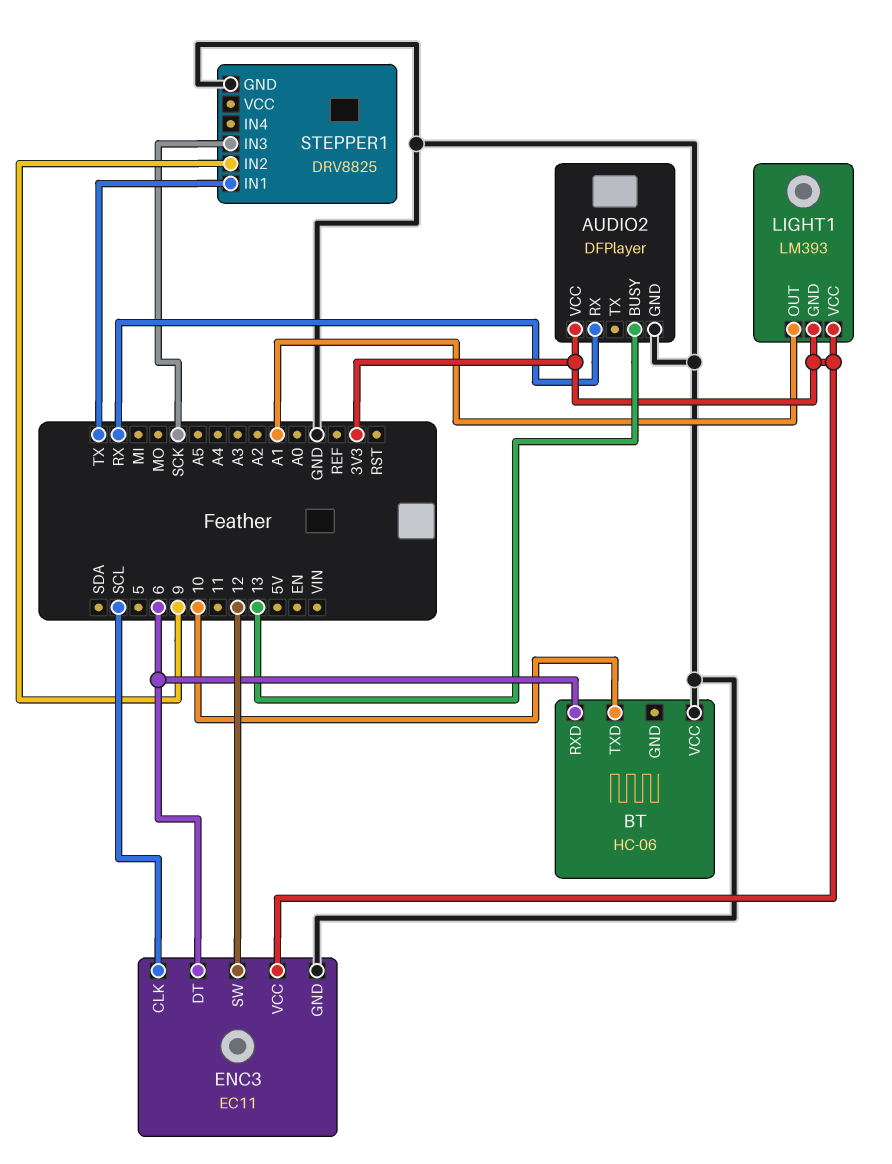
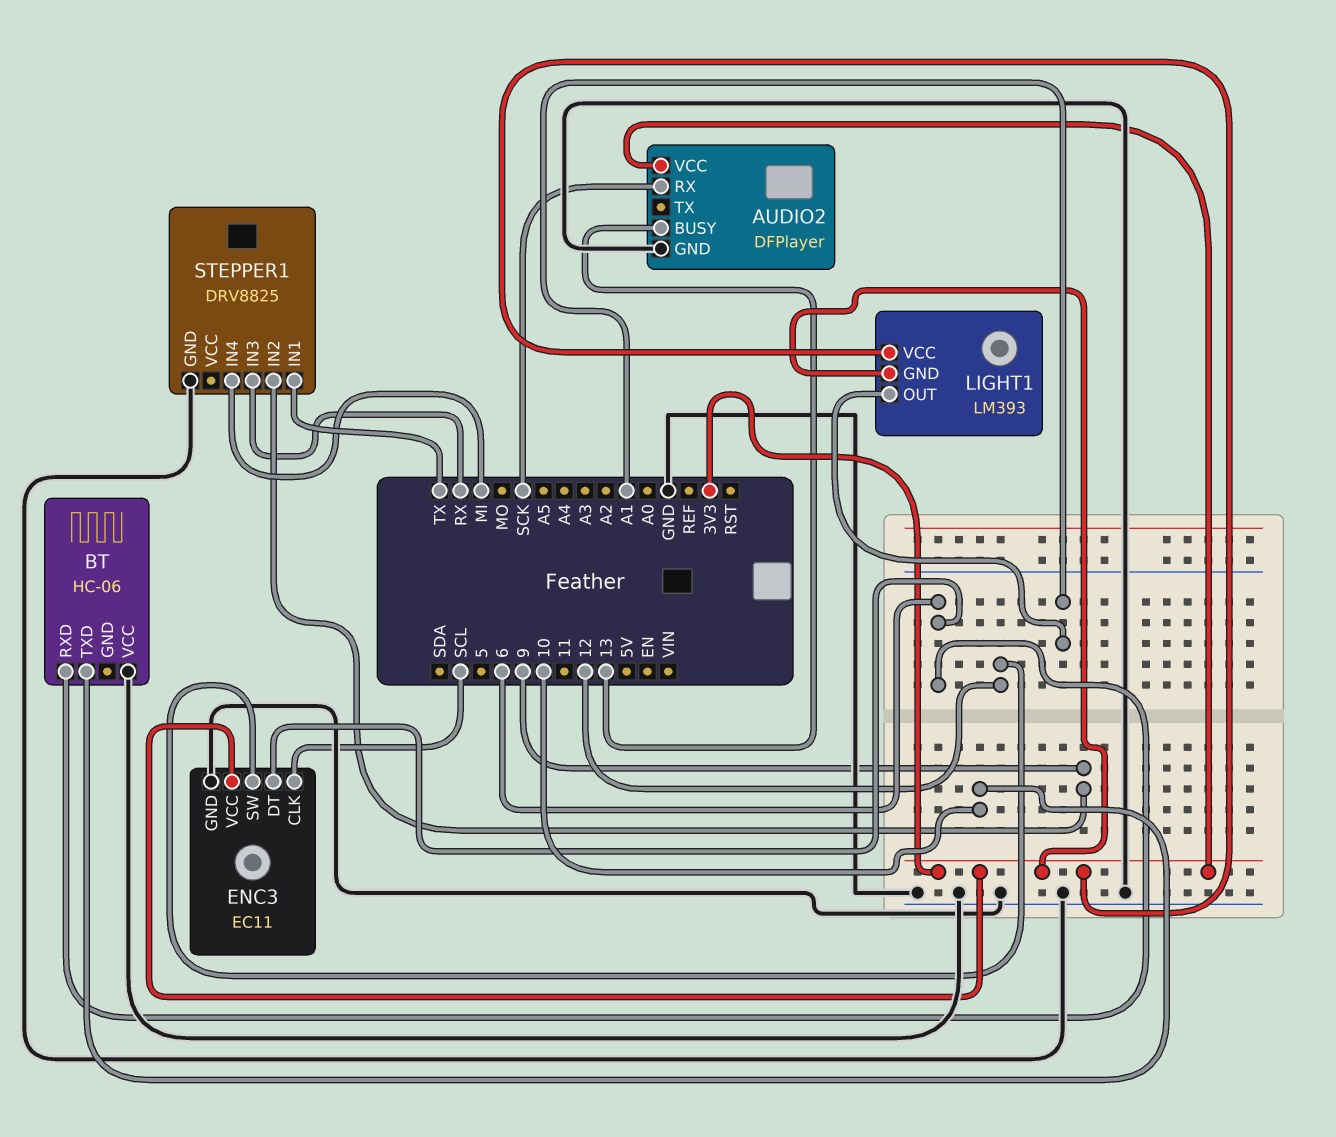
AUDIO2 pin RX: RX -> SCK
STEPPER1 pin IN3: SCK -> RX
STEPPER1 pin IN4: none -> MI

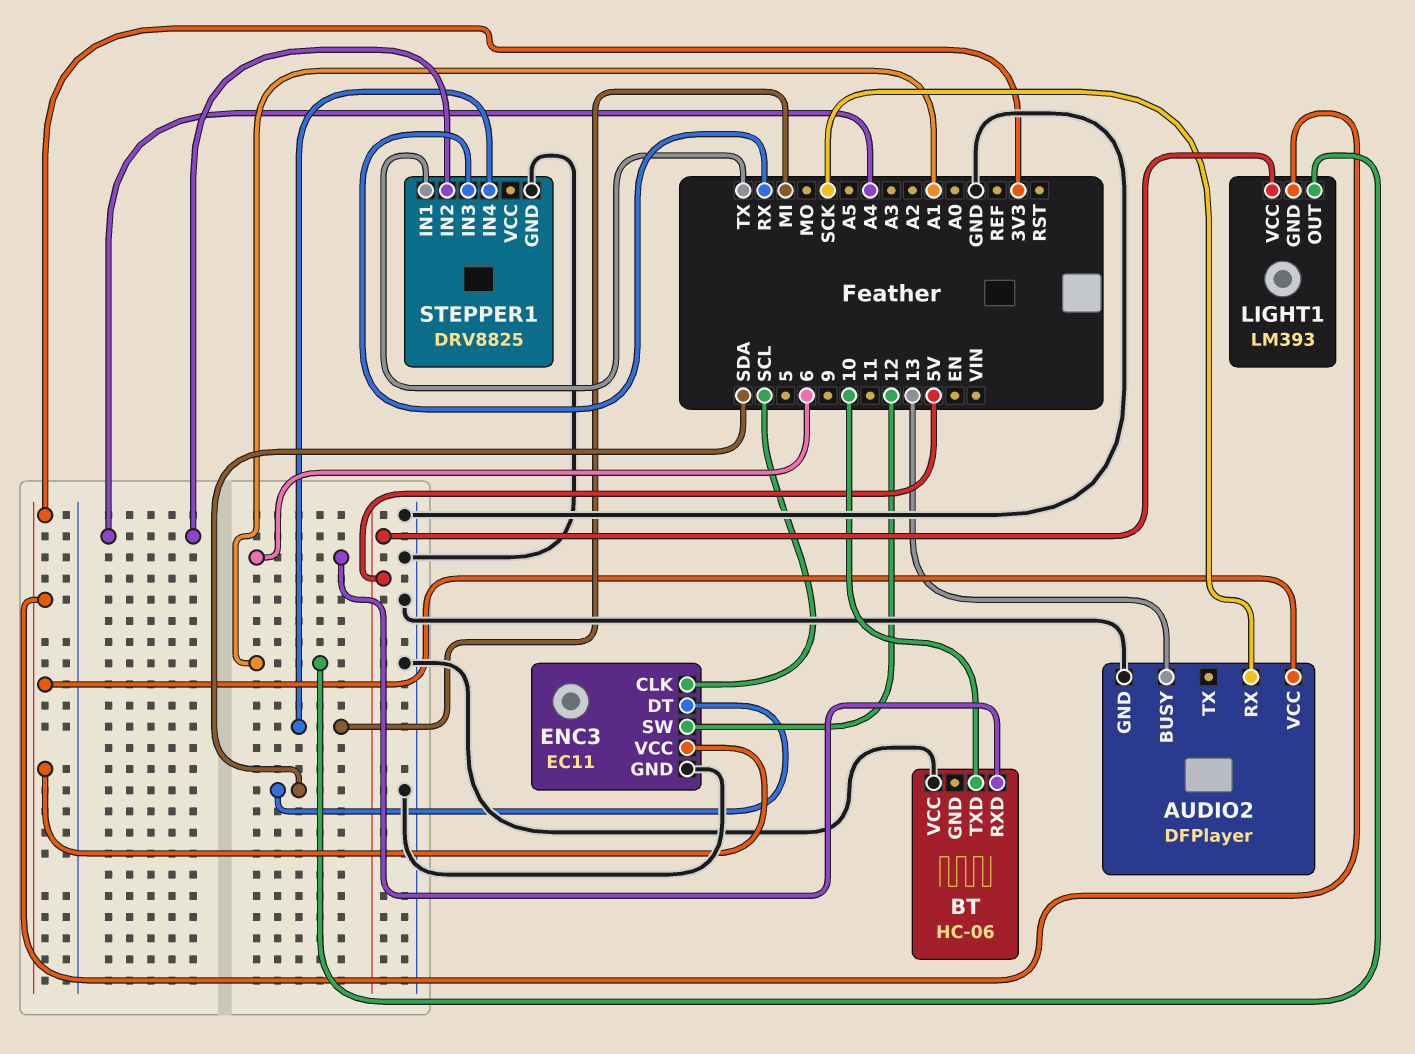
ENC3 pin DT: 6 -> SDA
LIGHT1 pin VCC: 3V3 -> 5V
STEPPER1 pin IN2: 9 -> A4

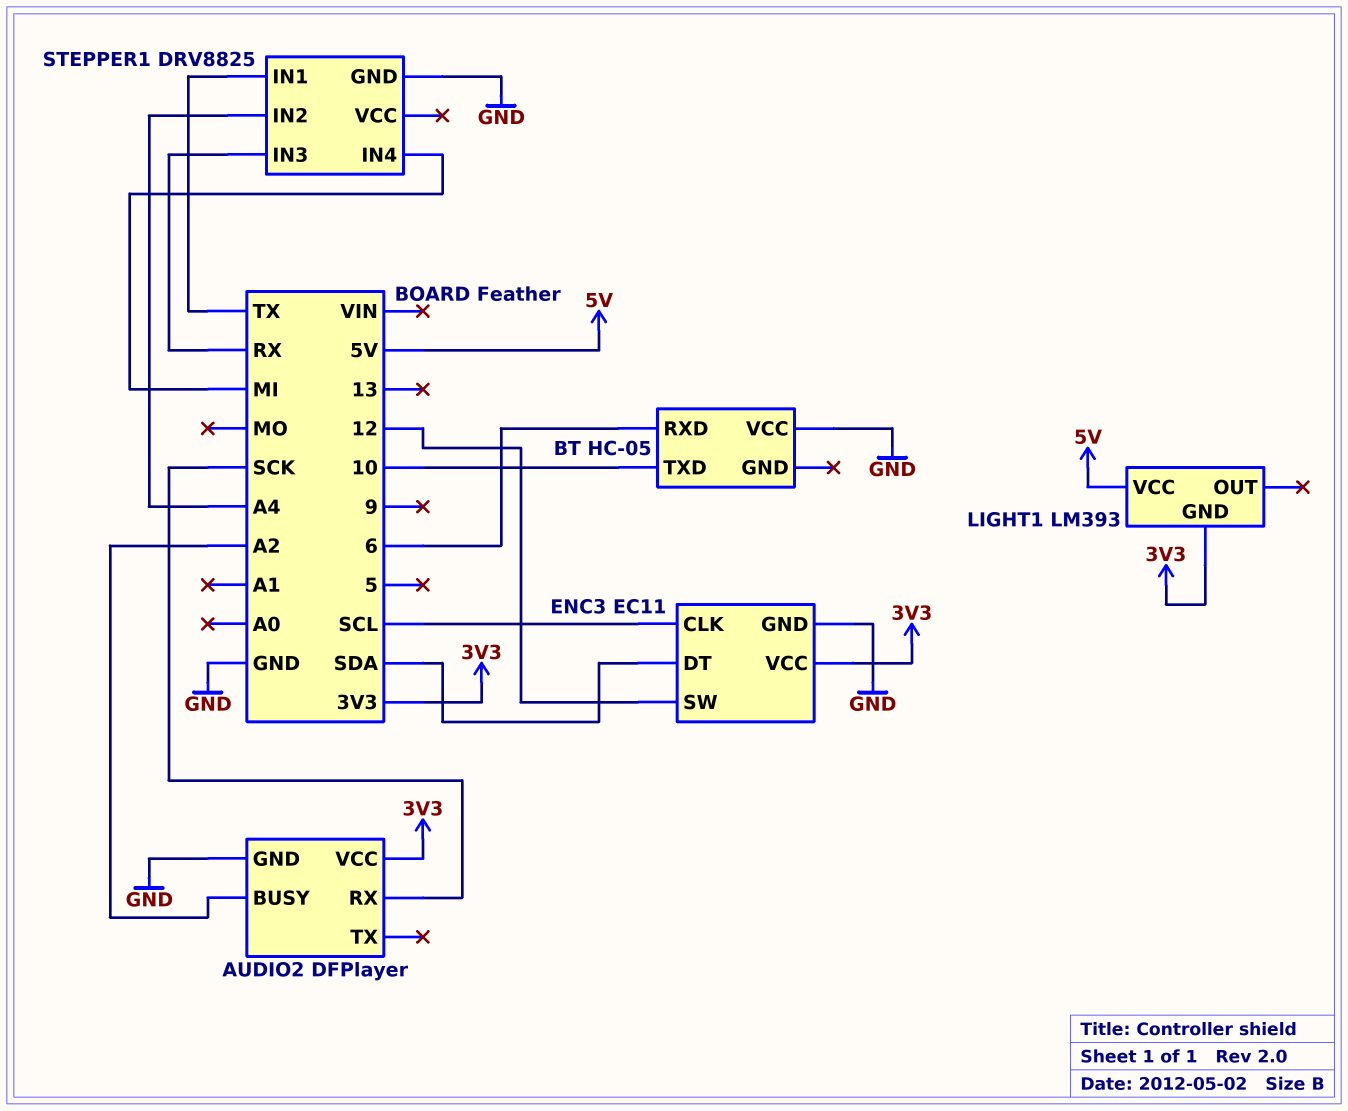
AUDIO2 pin BUSY: 13 -> A2
BT: HC-06 -> HC-05
LIGHT1 pin OUT: A1 -> none

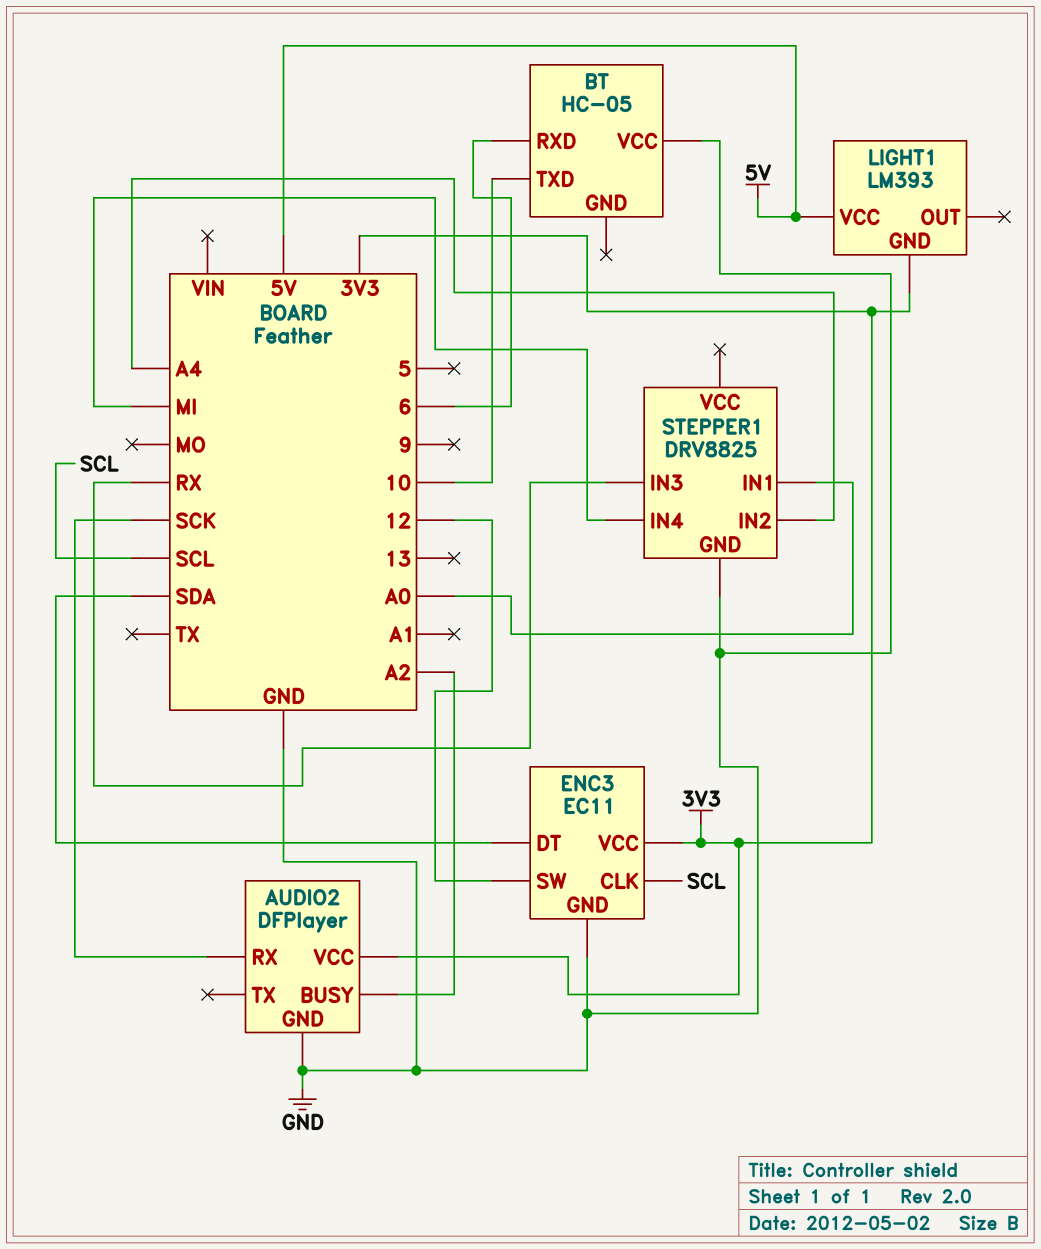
STEPPER1 pin IN1: TX -> A0

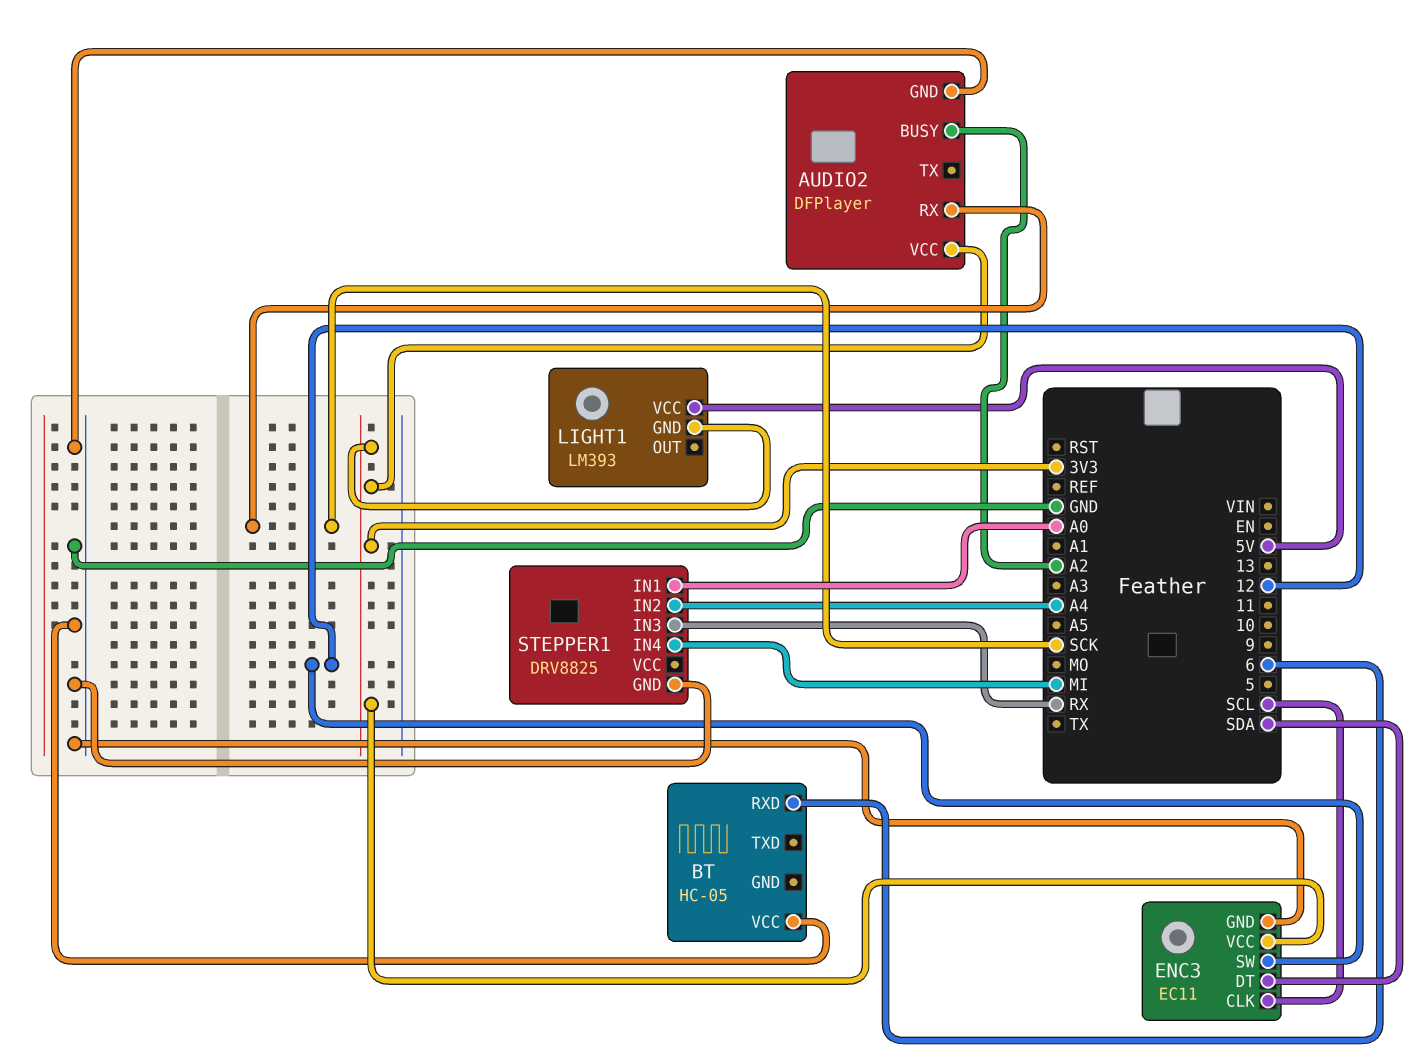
BT pin TXD: 10 -> none

